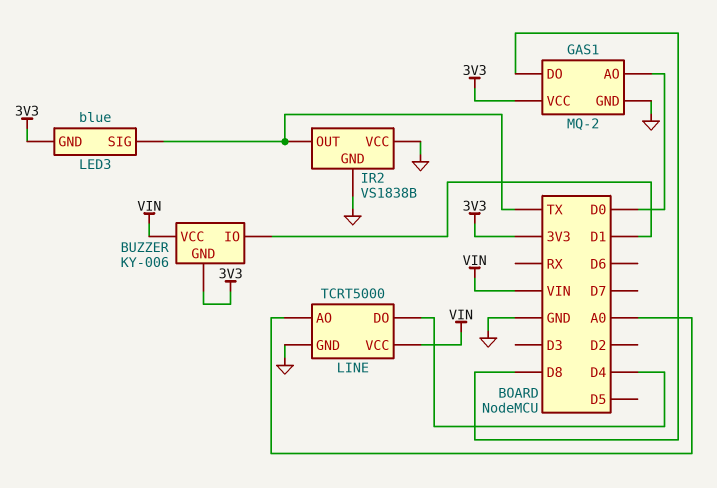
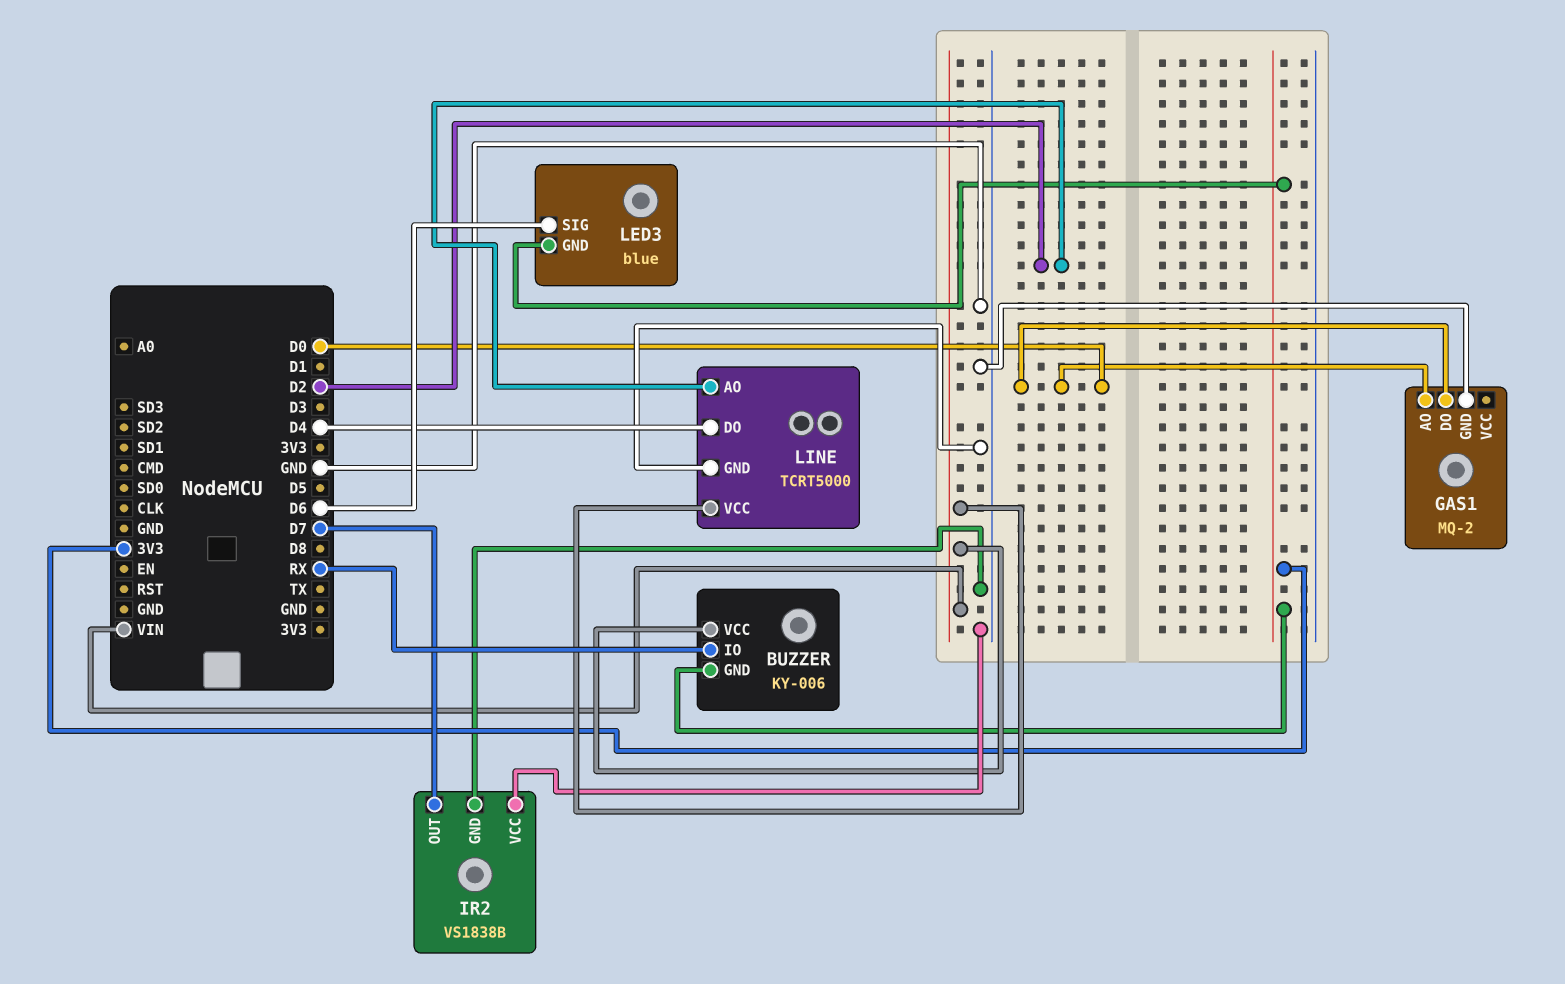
BUZZER pin IO: D1 -> RX
GAS1 pin DO: D8 -> D0
GAS1 pin VCC: 3V3 -> none
IR2 pin OUT: TX -> D7
LED3 pin SIG: TX -> D6
LINE pin AO: A0 -> D2

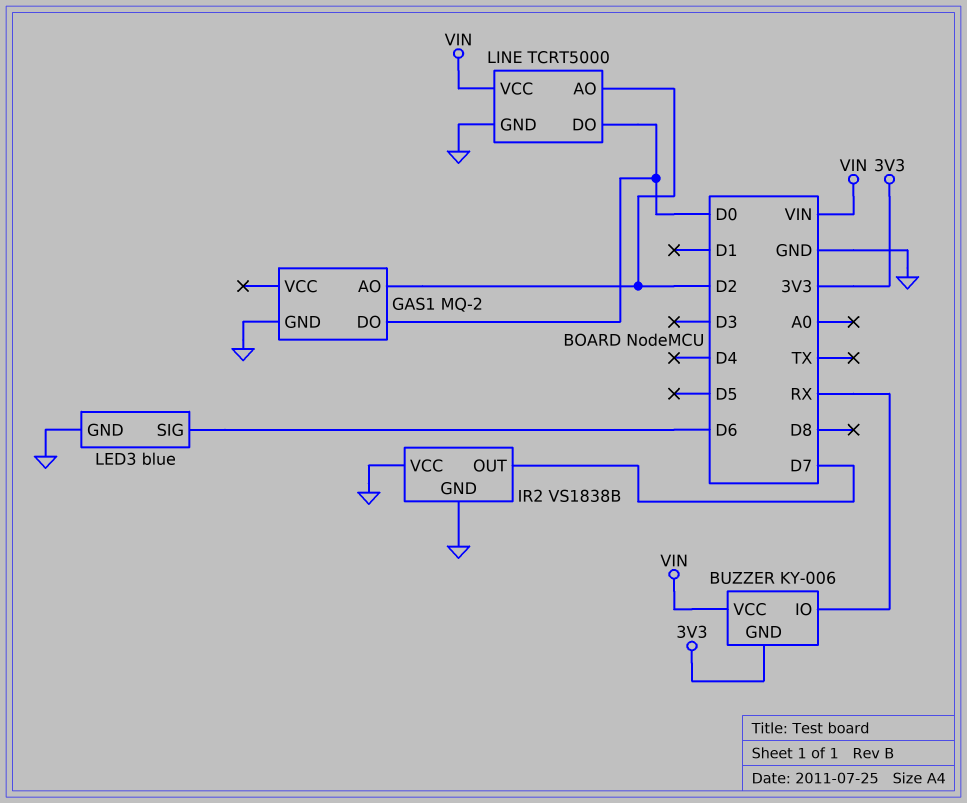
GAS1 pin AO: D0 -> D2
LED3 pin GND: 3V3 -> GND
LINE pin DO: D4 -> D0

